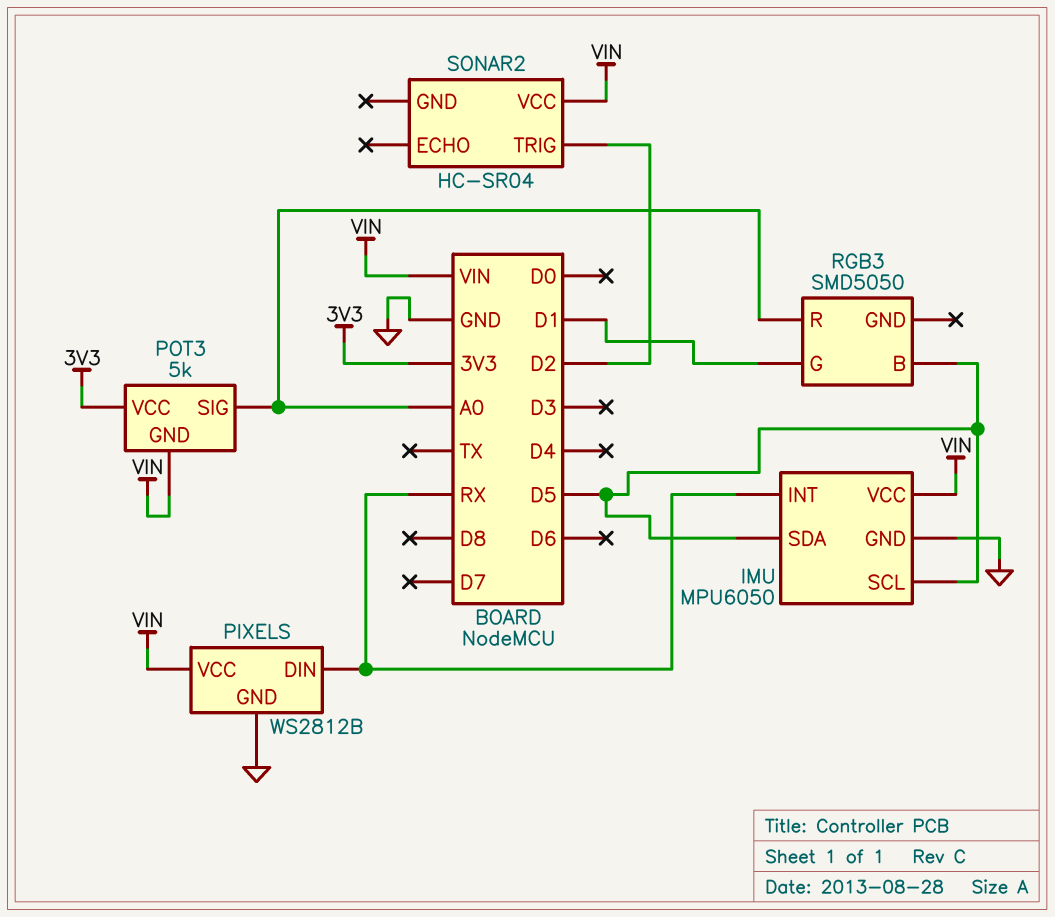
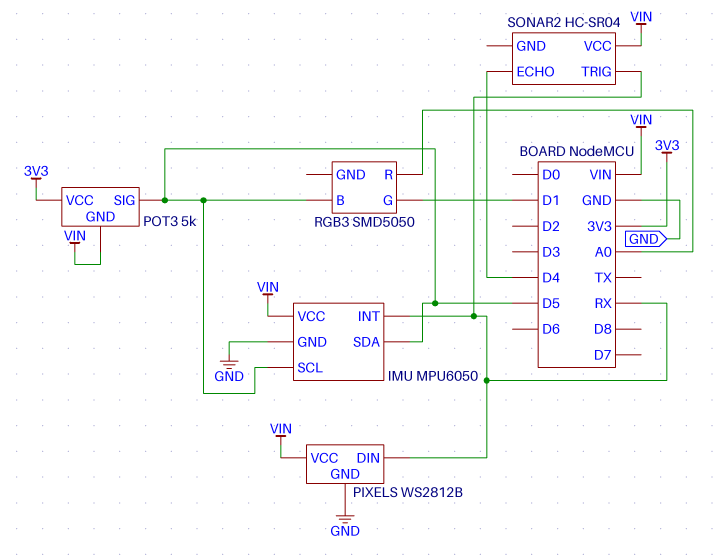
POT3 pin SIG: A0 -> D5
SONAR2 pin ECHO: none -> D4
SONAR2 pin TRIG: D2 -> RX

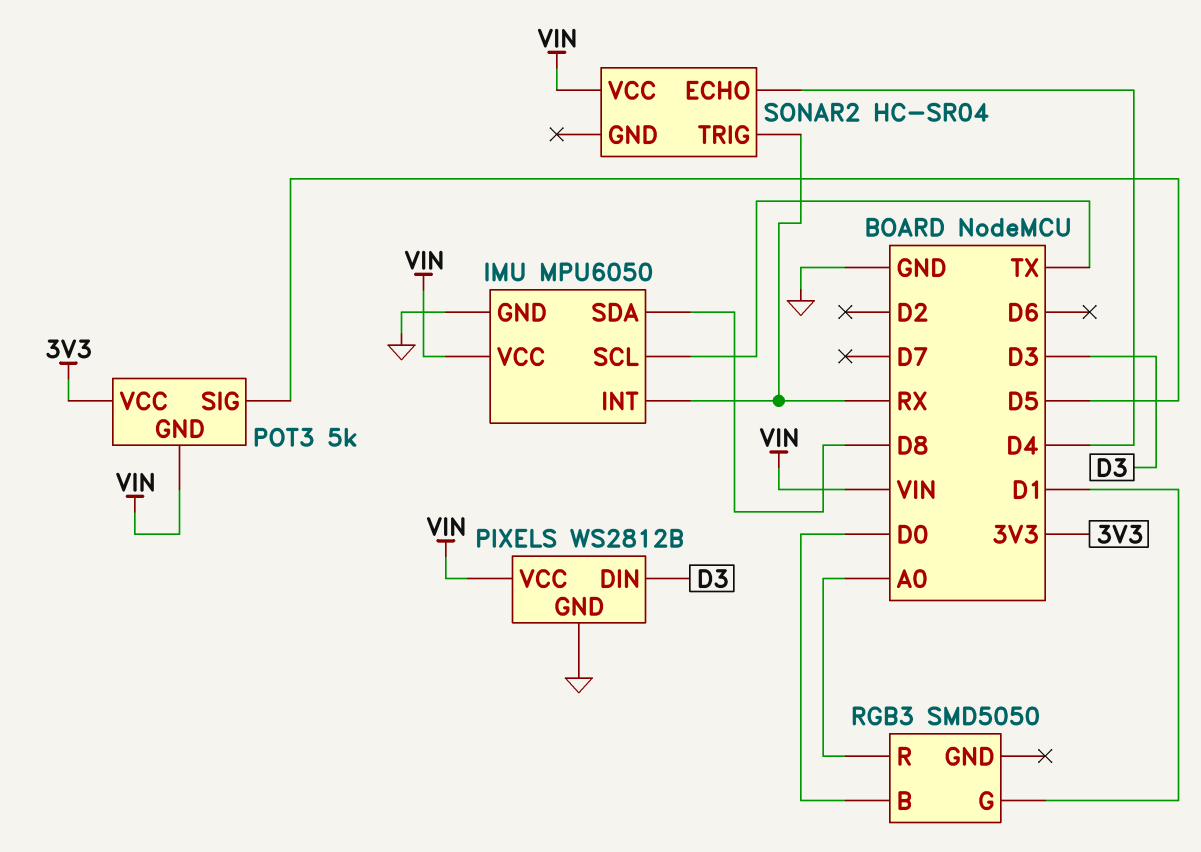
IMU pin SCL: D5 -> TX
IMU pin SDA: D5 -> D8
PIXELS pin DIN: RX -> D3
RGB3 pin B: D5 -> D0

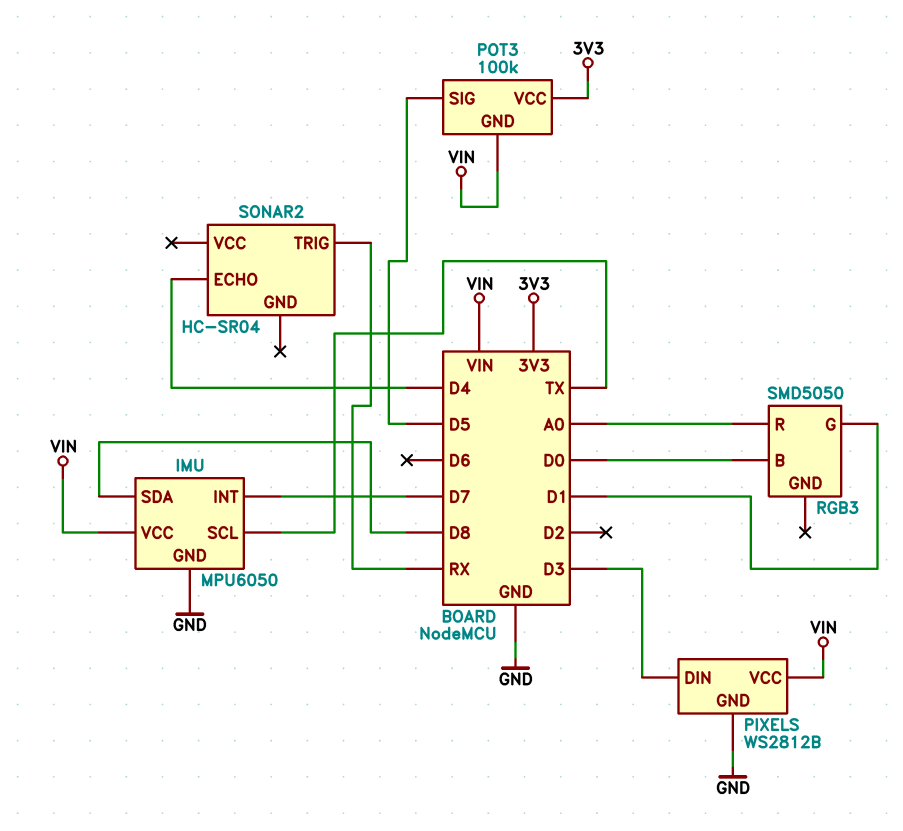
IMU pin INT: RX -> D7
POT3: 5k -> 100k
SONAR2 pin VCC: VIN -> none

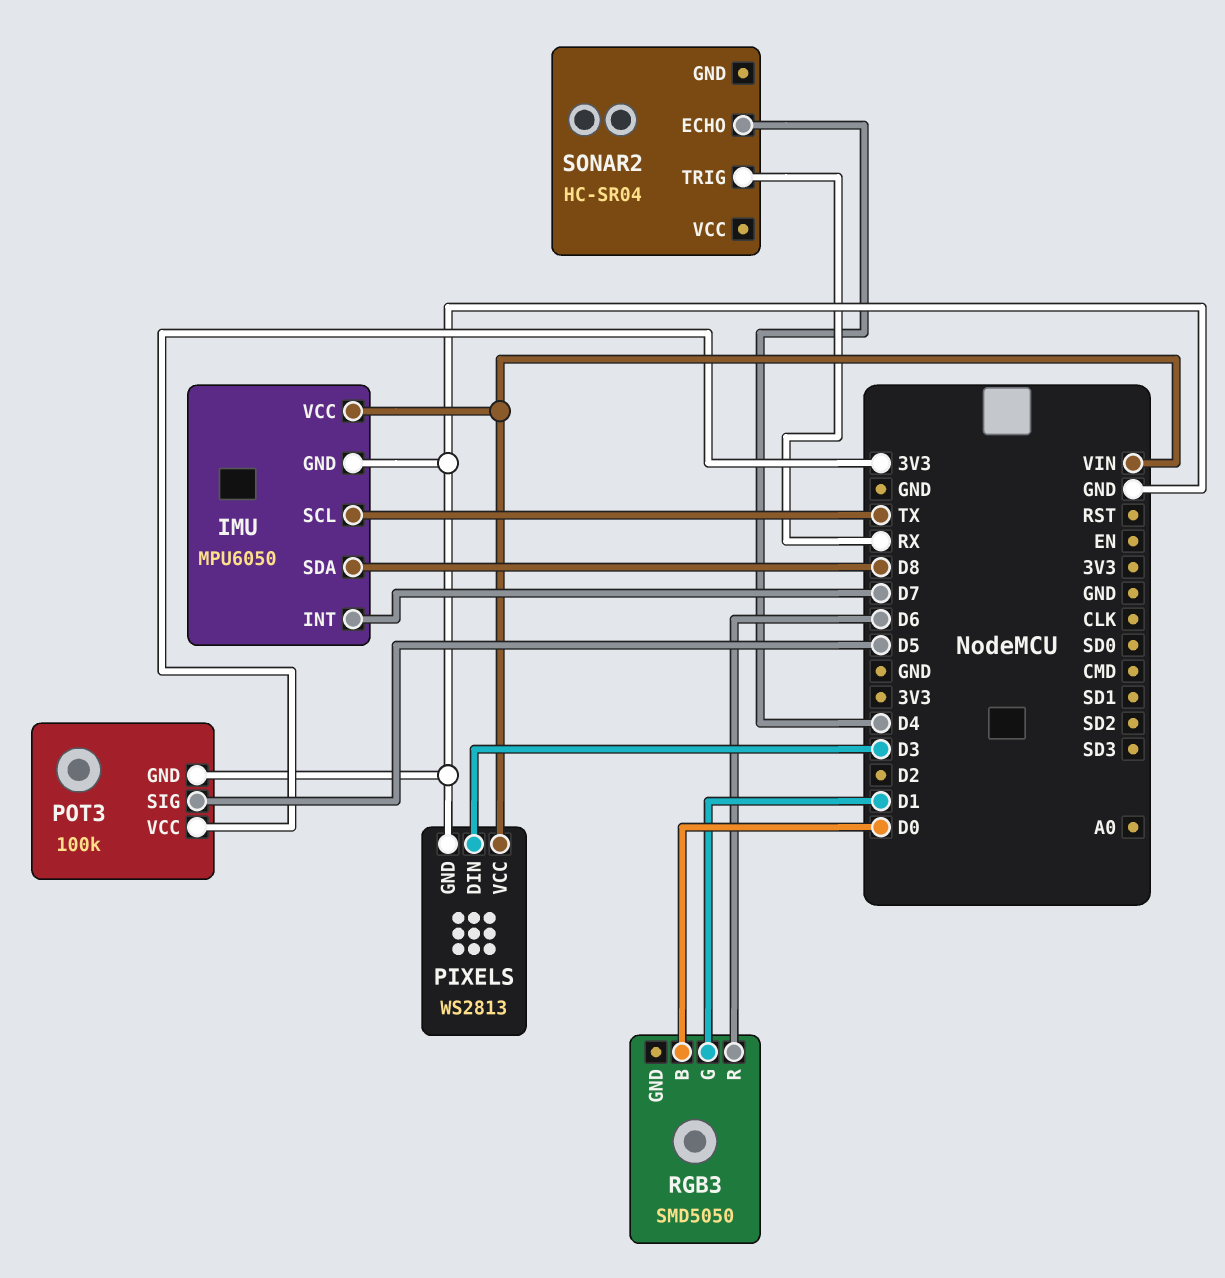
PIXELS: WS2812B -> WS2813
POT3 pin GND: VIN -> GND
RGB3 pin R: A0 -> D6

